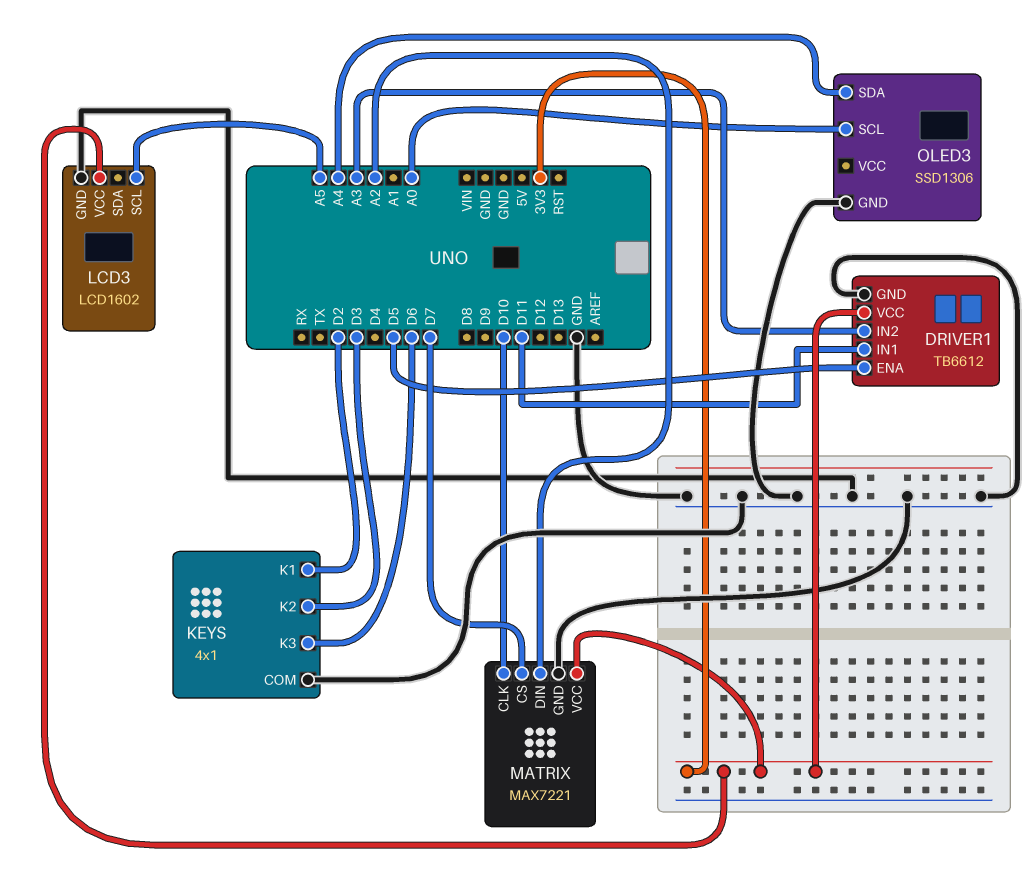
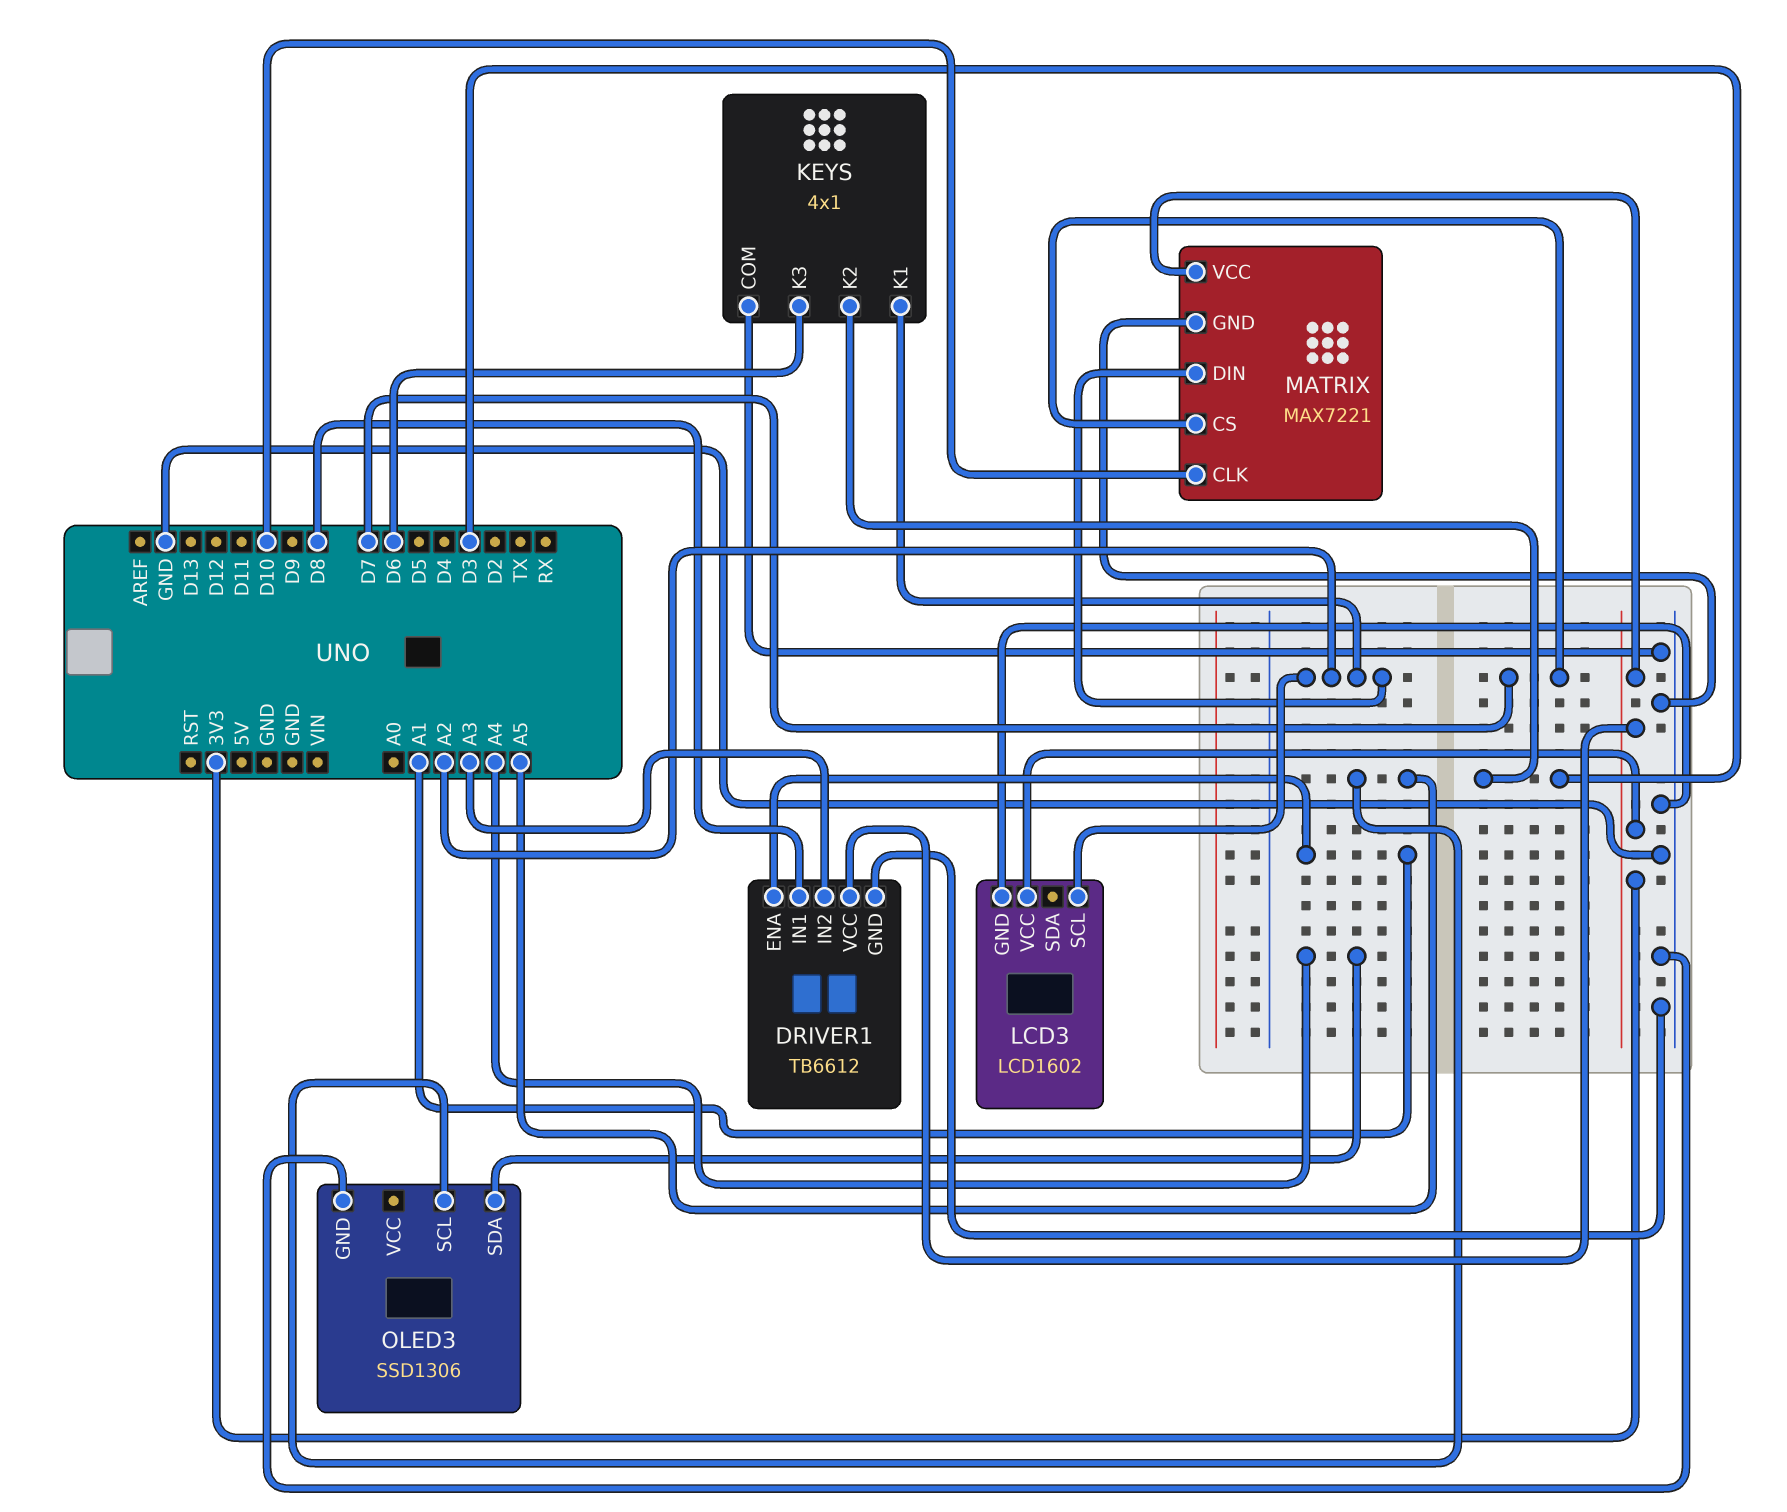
DRIVER1 pin ENA: D5 -> A1
DRIVER1 pin IN1: D11 -> D8
KEYS pin K1: D2 -> A2
LCD3 pin SCL: A5 -> A2
OLED3 pin SCL: A0 -> A5

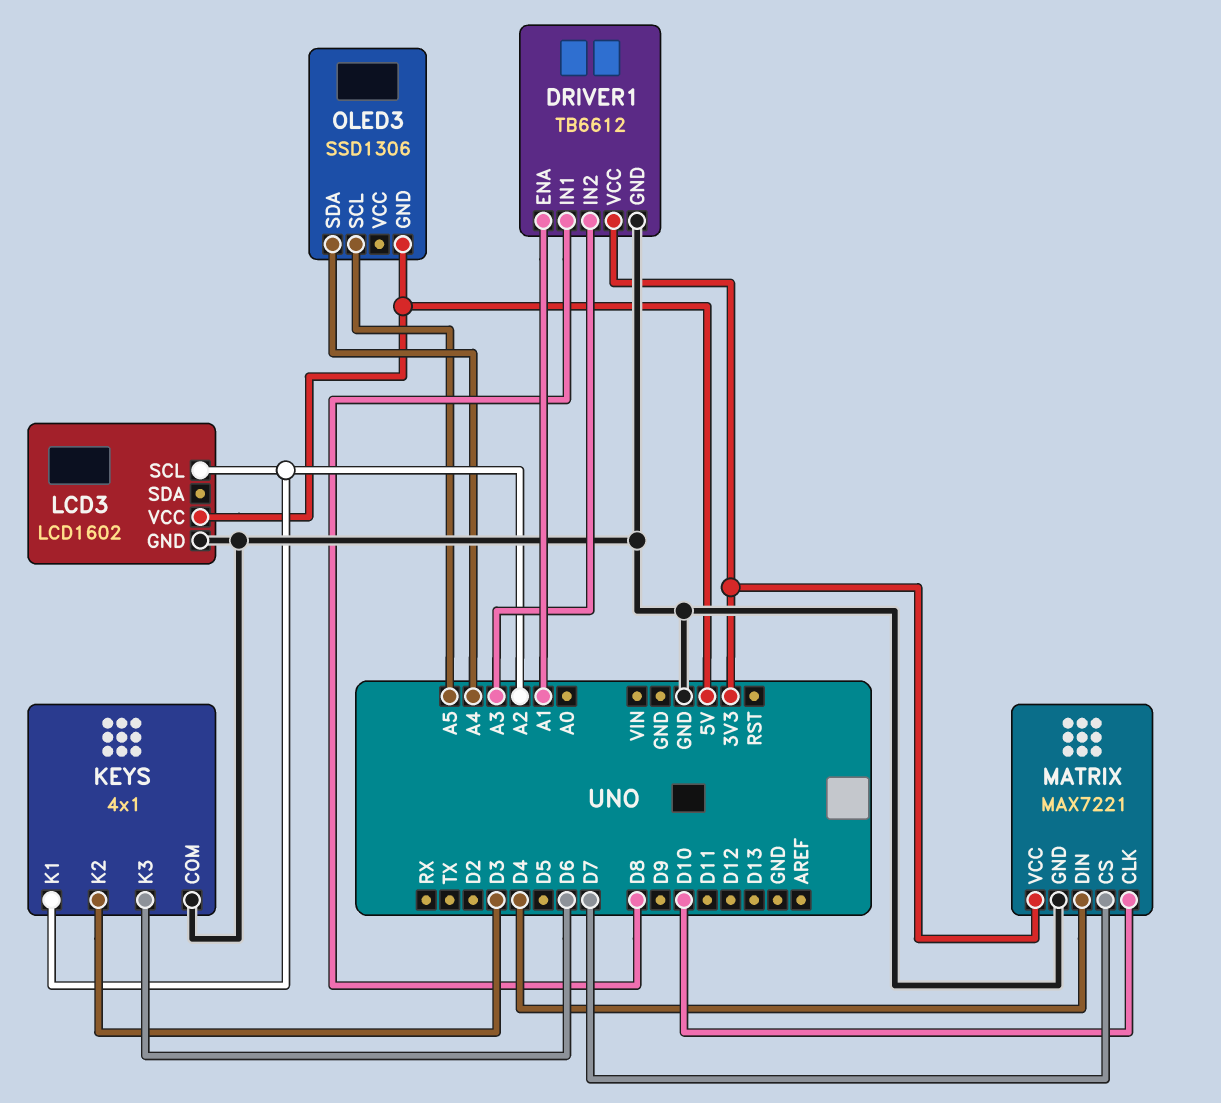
LCD3 pin VCC: 3V3 -> 5V
MATRIX pin DIN: A2 -> D4
OLED3 pin GND: GND -> 5V

